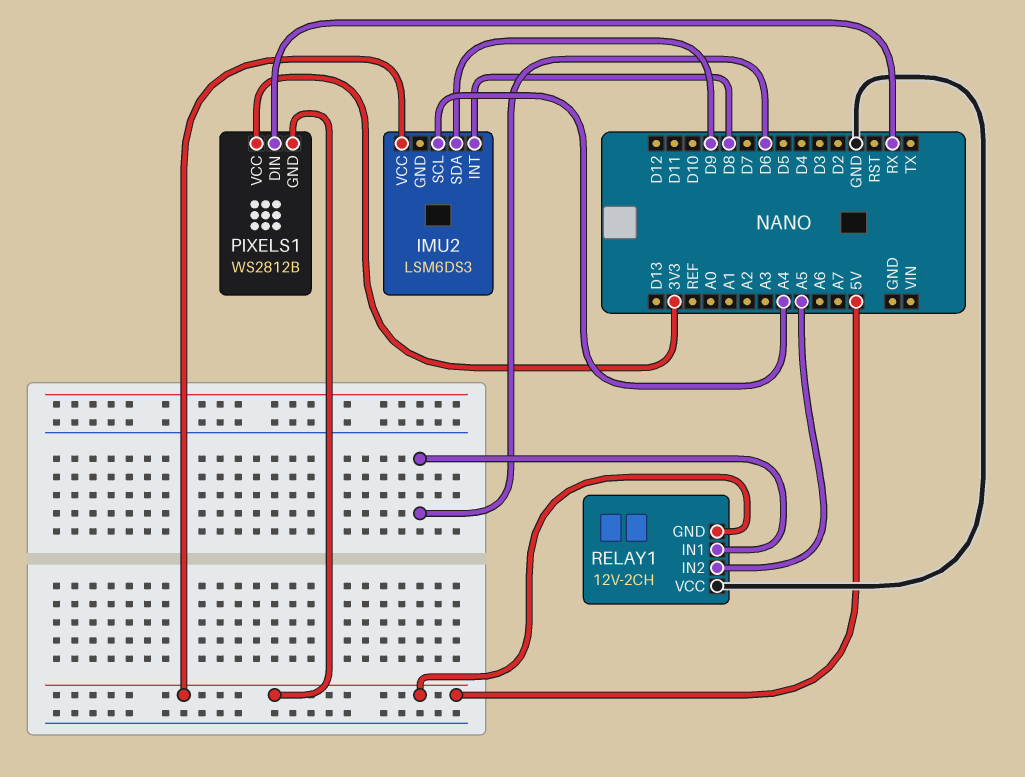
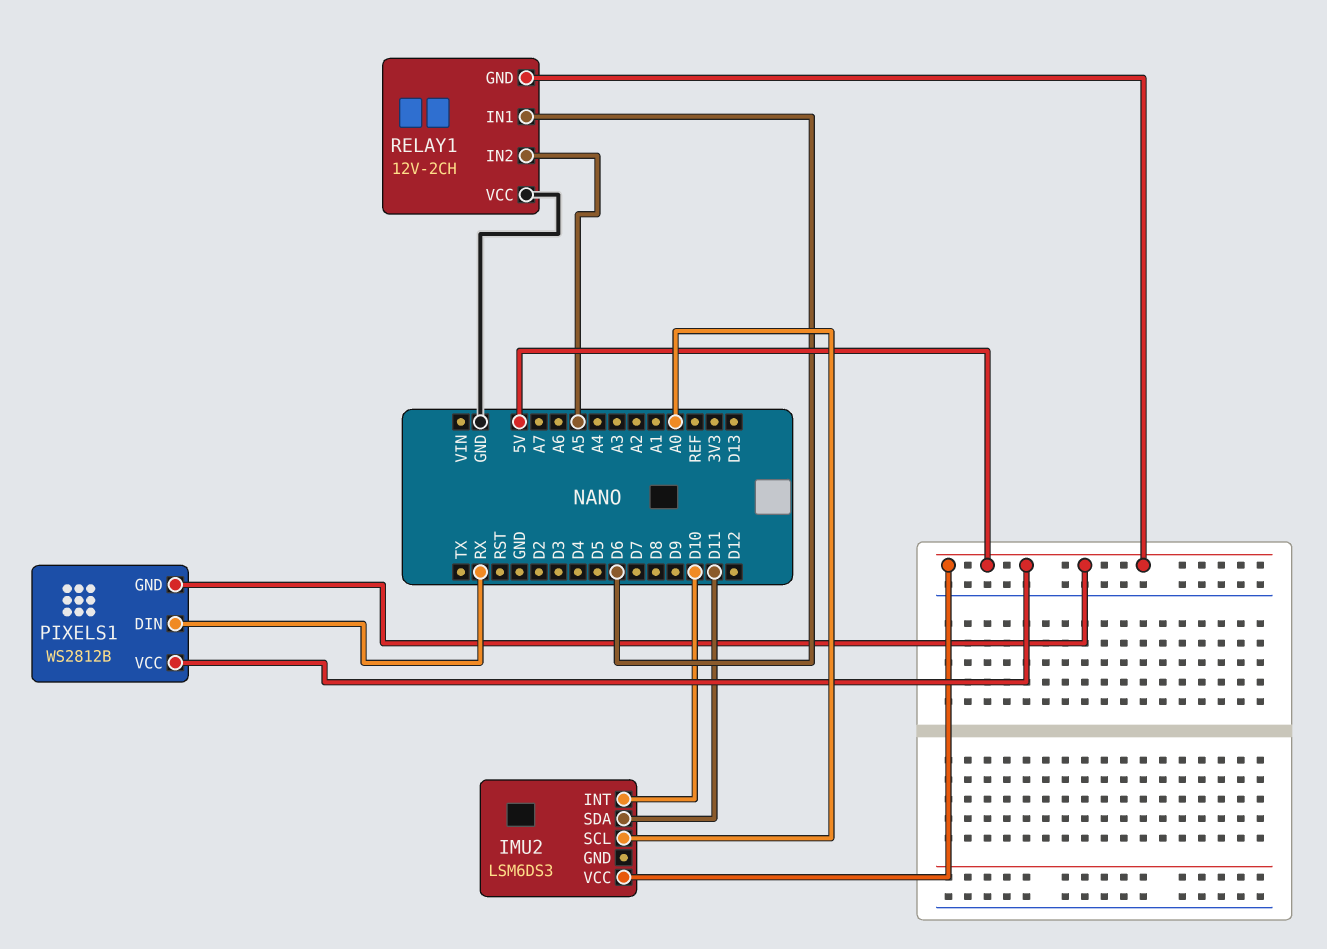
IMU2 pin INT: D8 -> D10
IMU2 pin SCL: A4 -> A0
IMU2 pin SDA: D9 -> D11
PIXELS1 pin VCC: 3V3 -> 5V

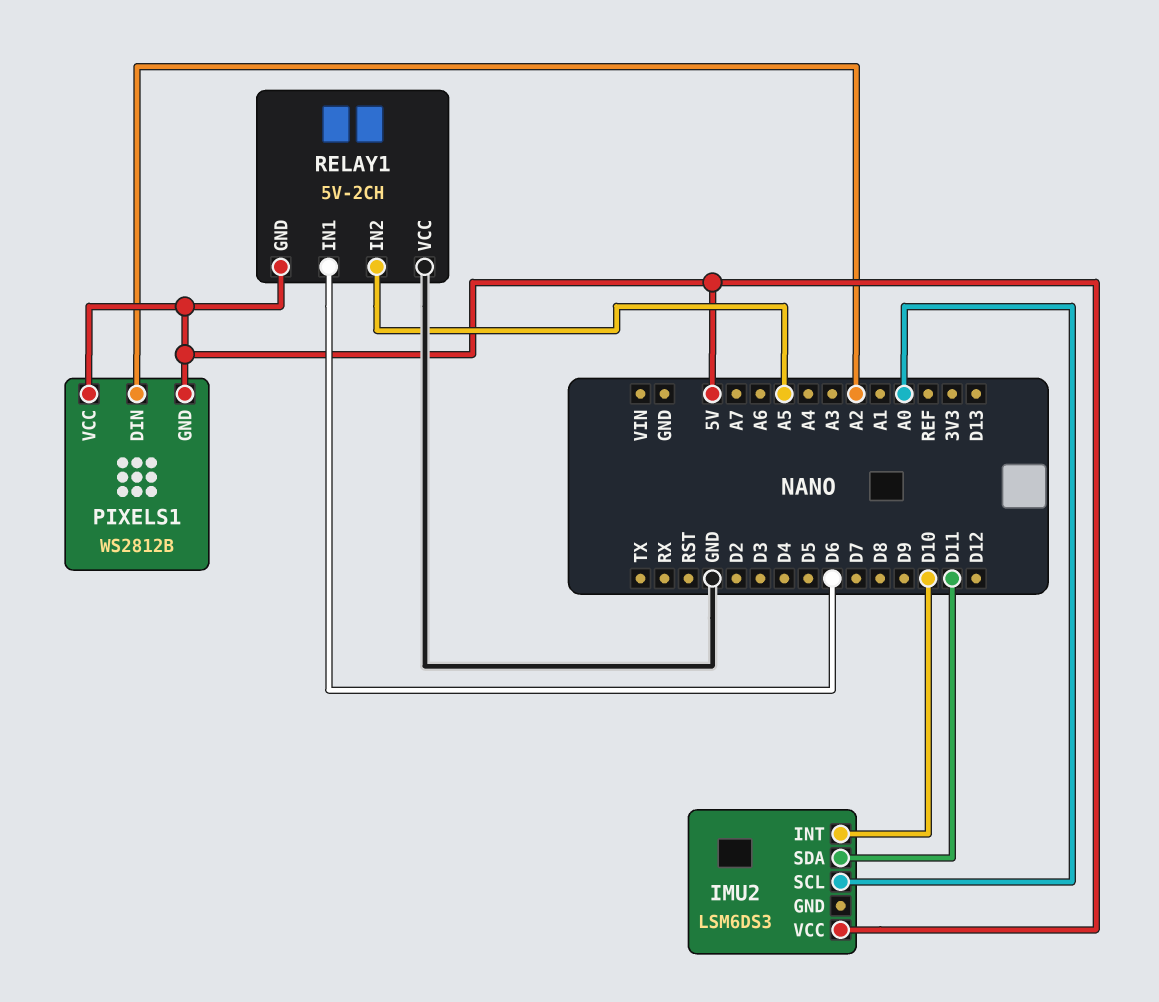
PIXELS1 pin DIN: RX -> A2
RELAY1: 12V-2CH -> 5V-2CH

